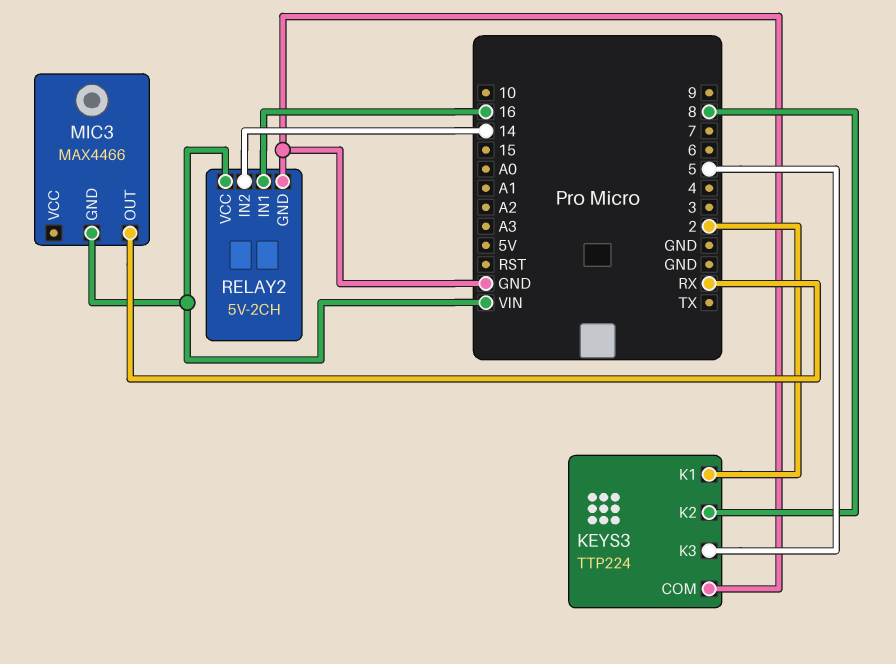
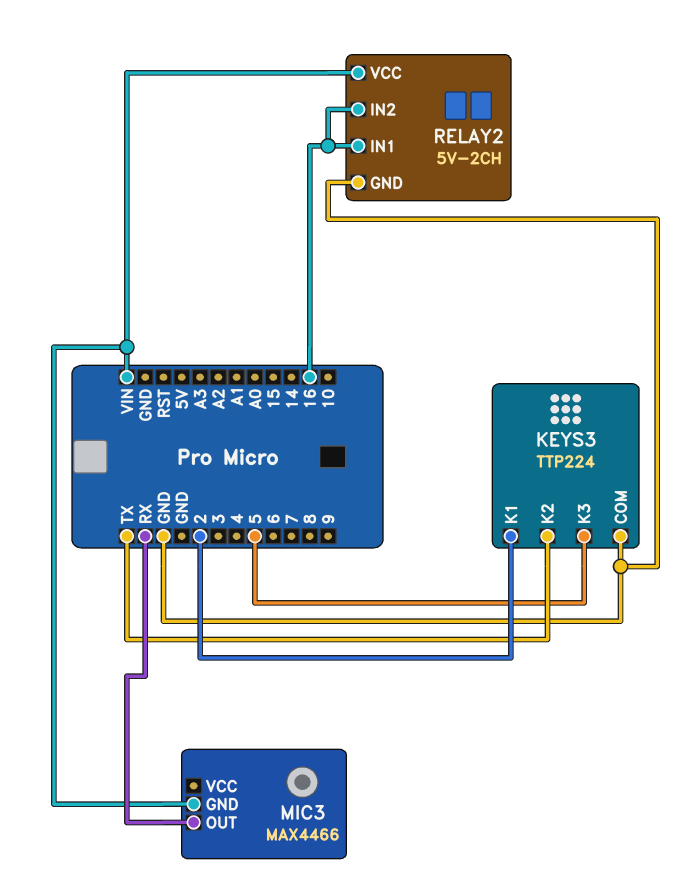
KEYS3 pin K2: 8 -> TX
RELAY2 pin IN2: 14 -> 16

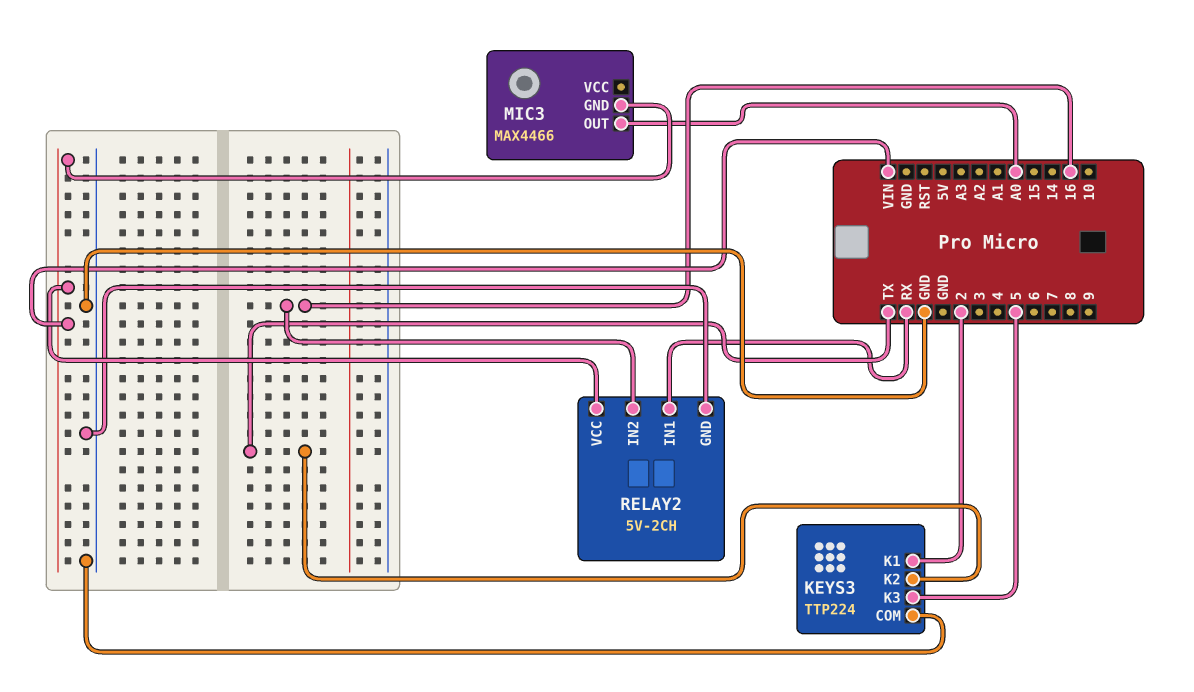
MIC3 pin OUT: RX -> A0
RELAY2 pin IN1: 16 -> RX

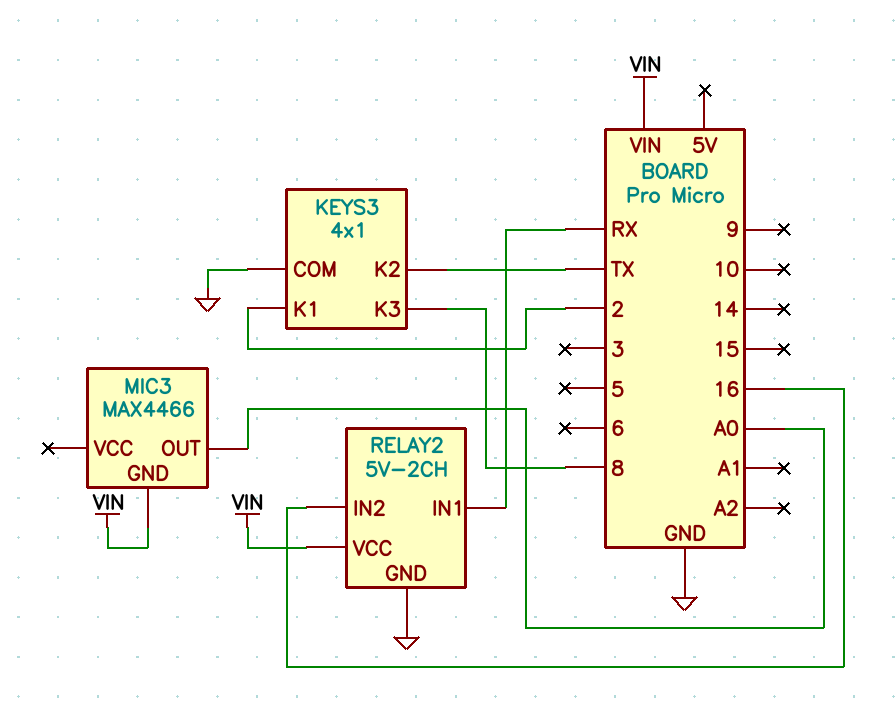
KEYS3: TTP224 -> 4x1
KEYS3 pin K3: 5 -> 8

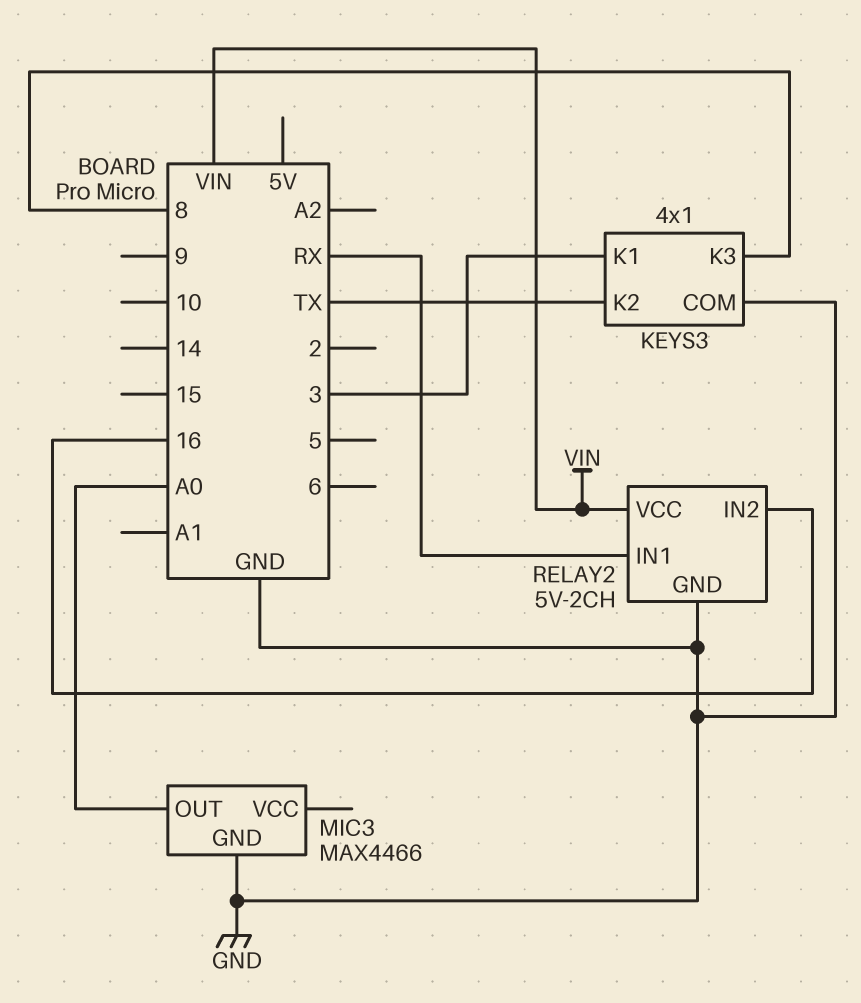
KEYS3 pin K1: 2 -> 3
MIC3 pin GND: VIN -> GND

